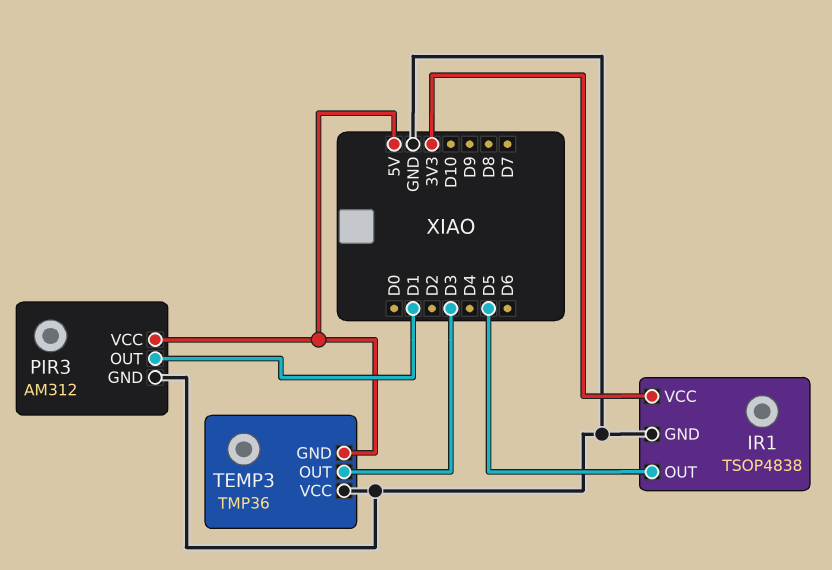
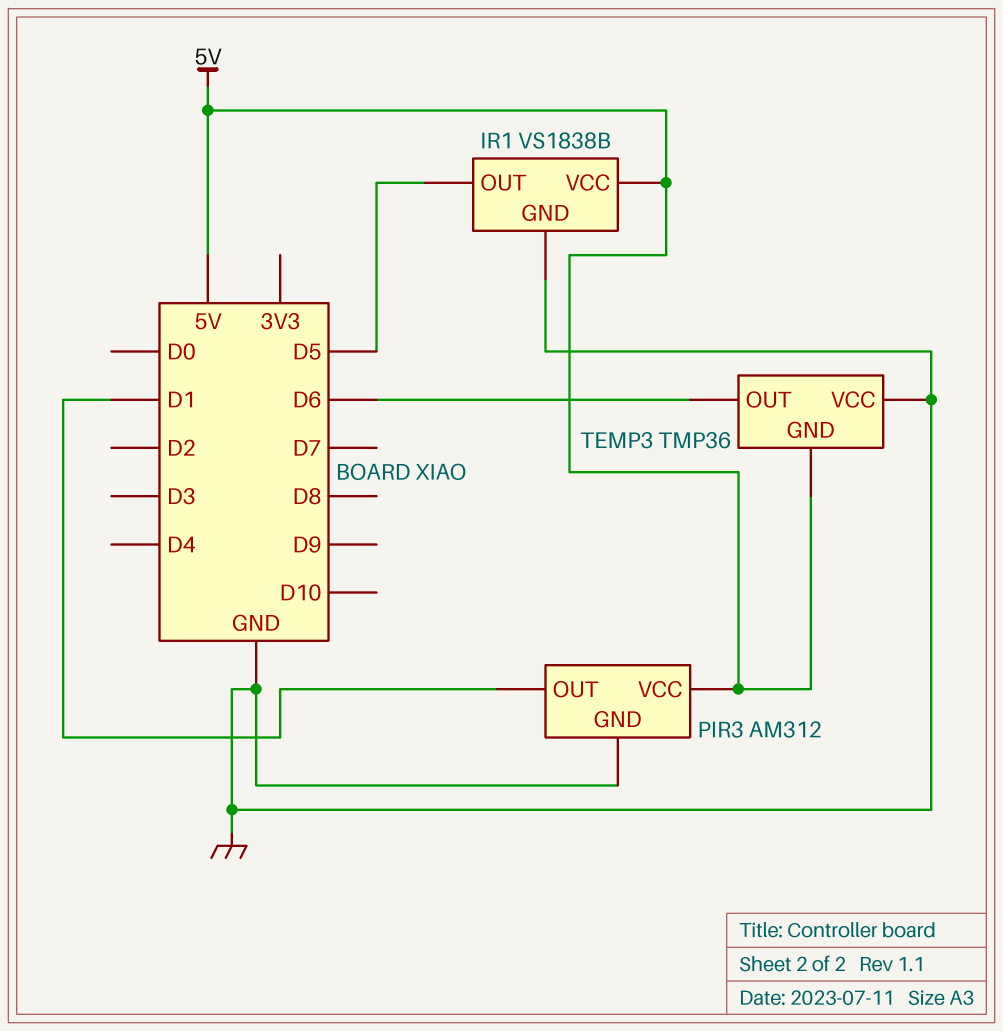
IR1: TSOP4838 -> VS1838B
IR1 pin VCC: 3V3 -> 5V
TEMP3 pin OUT: D3 -> D6

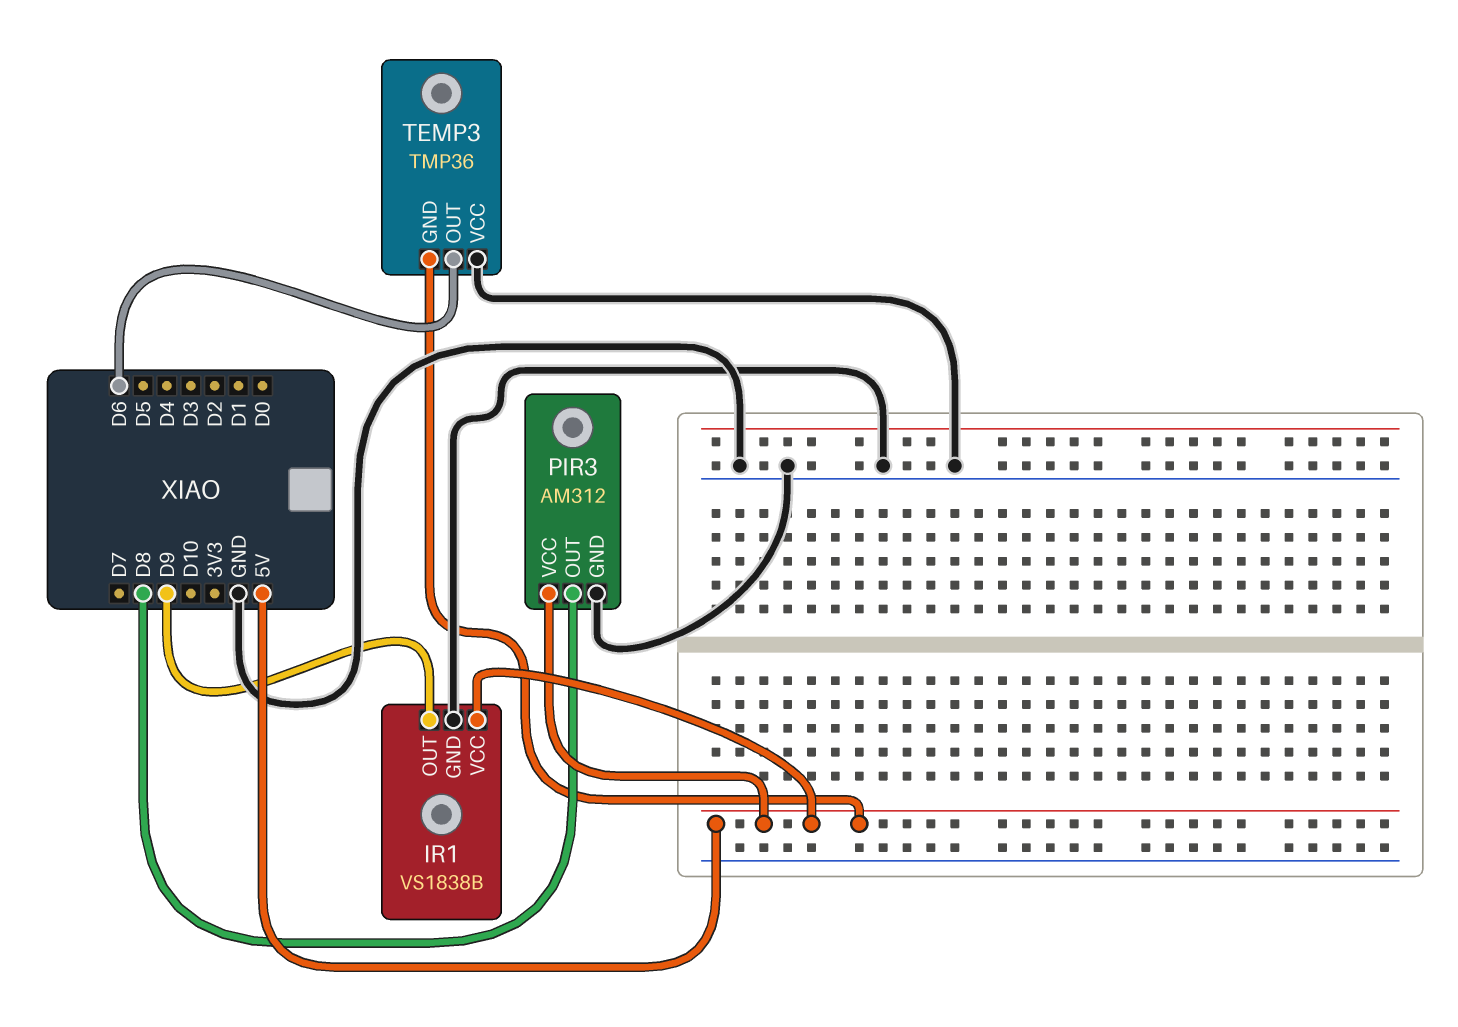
IR1 pin OUT: D5 -> D9
PIR3 pin OUT: D1 -> D8

